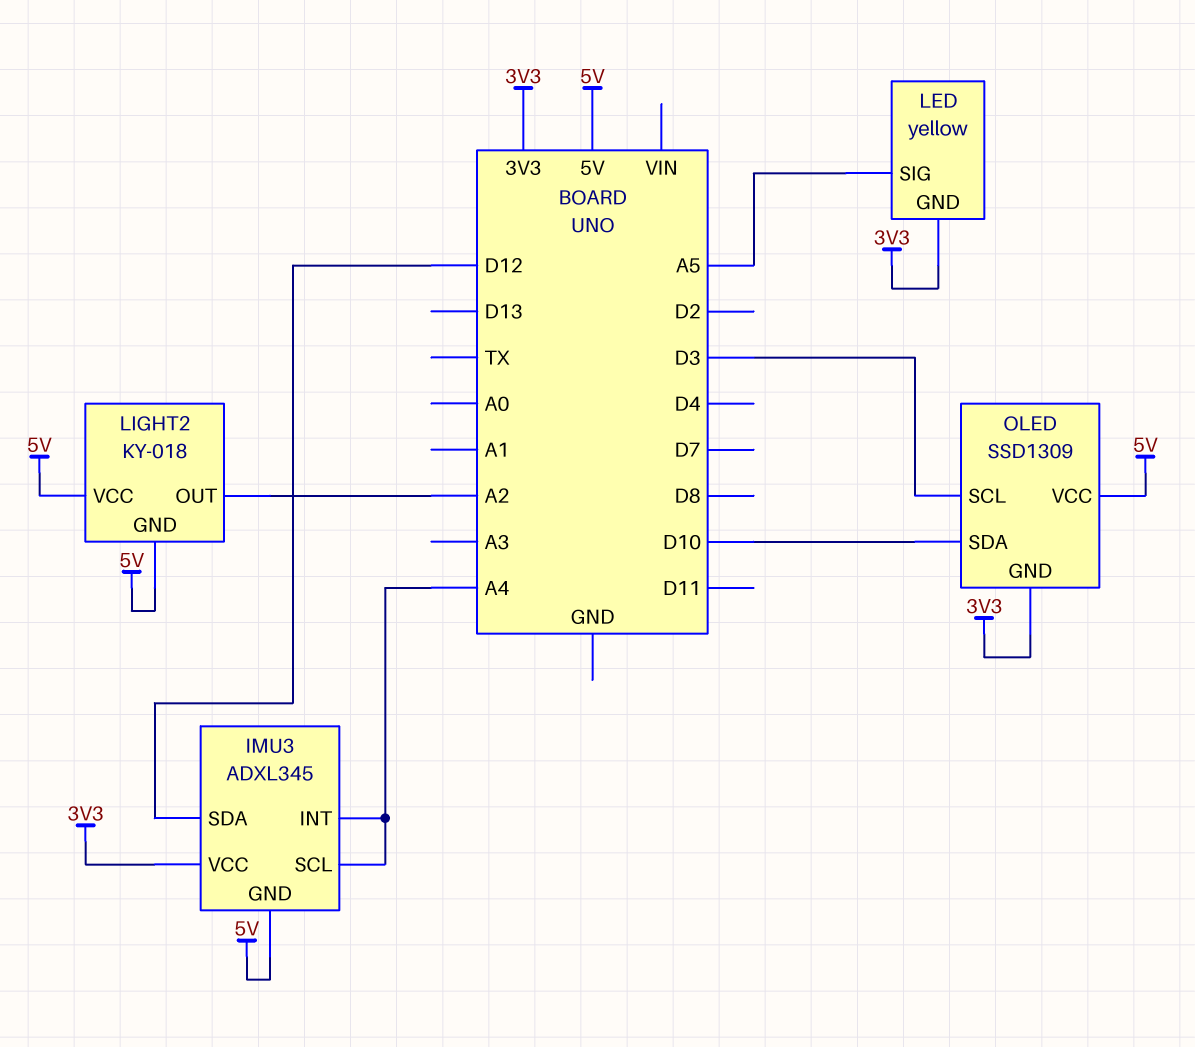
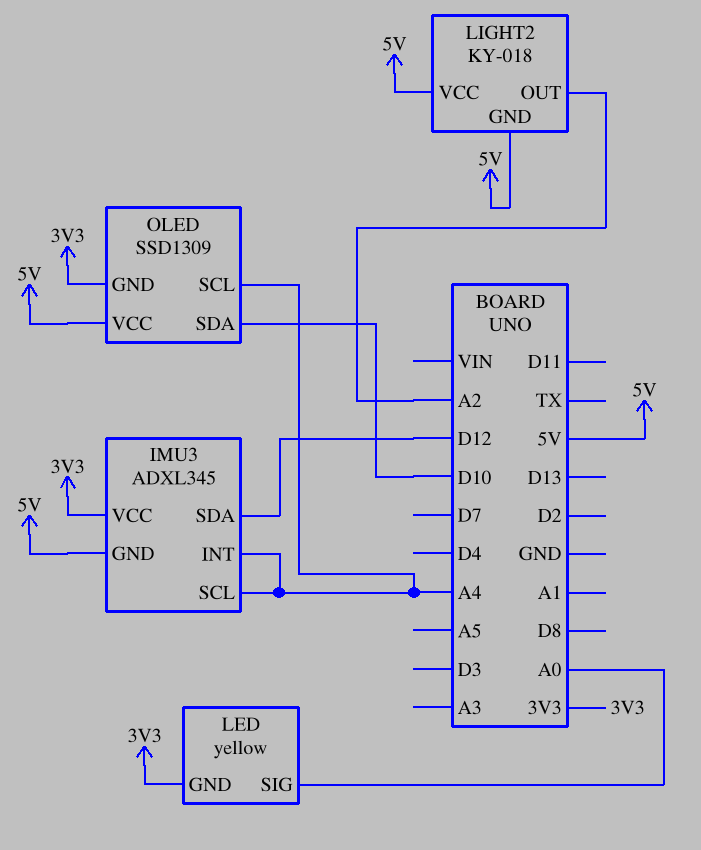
LED pin SIG: A5 -> A0
OLED pin SCL: D3 -> A4

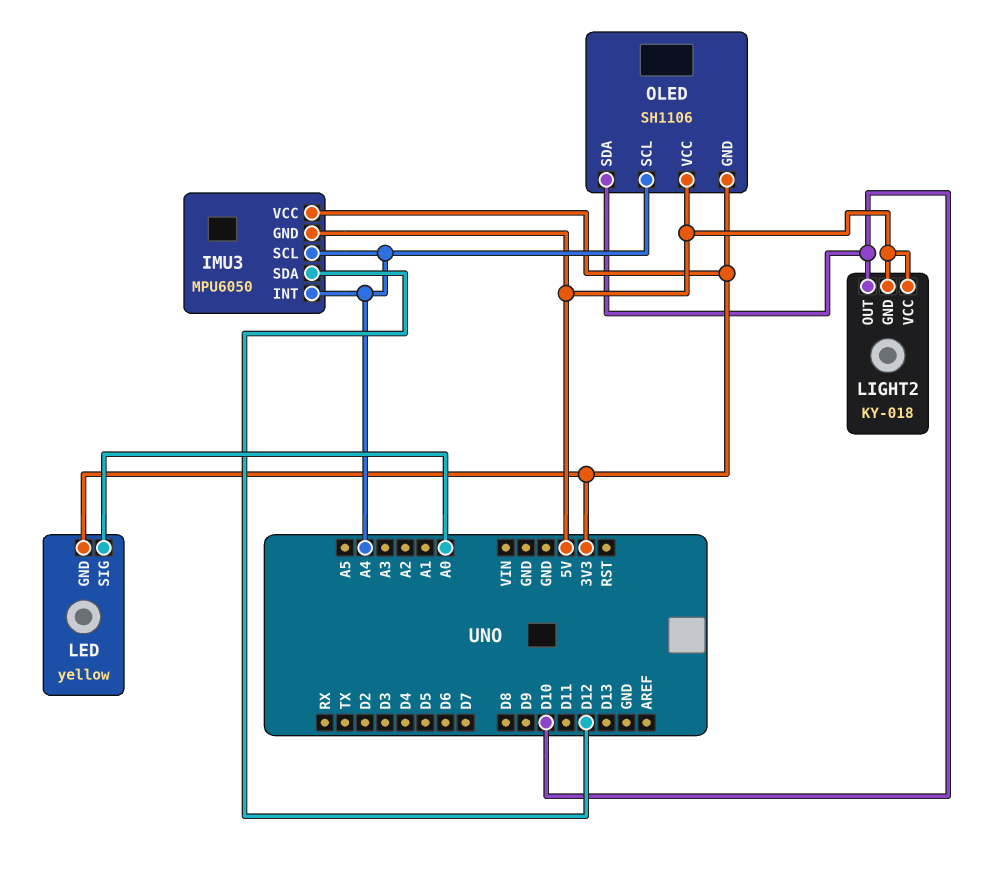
IMU3: ADXL345 -> MPU6050
LIGHT2 pin OUT: A2 -> D10
OLED: SSD1309 -> SH1106

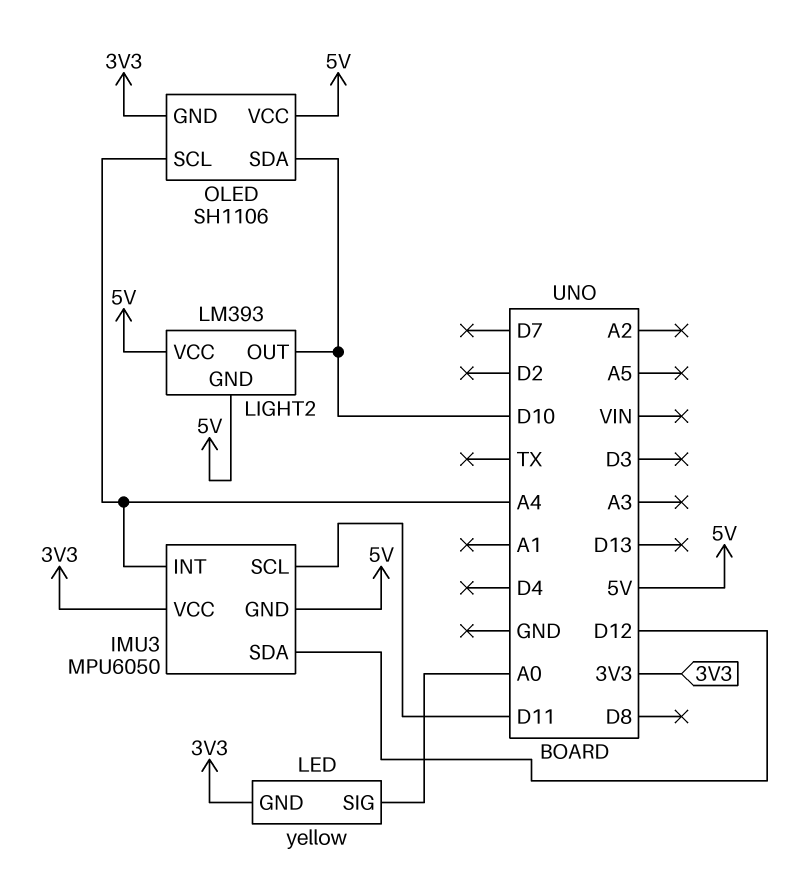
IMU3 pin SCL: A4 -> D11
LIGHT2: KY-018 -> LM393

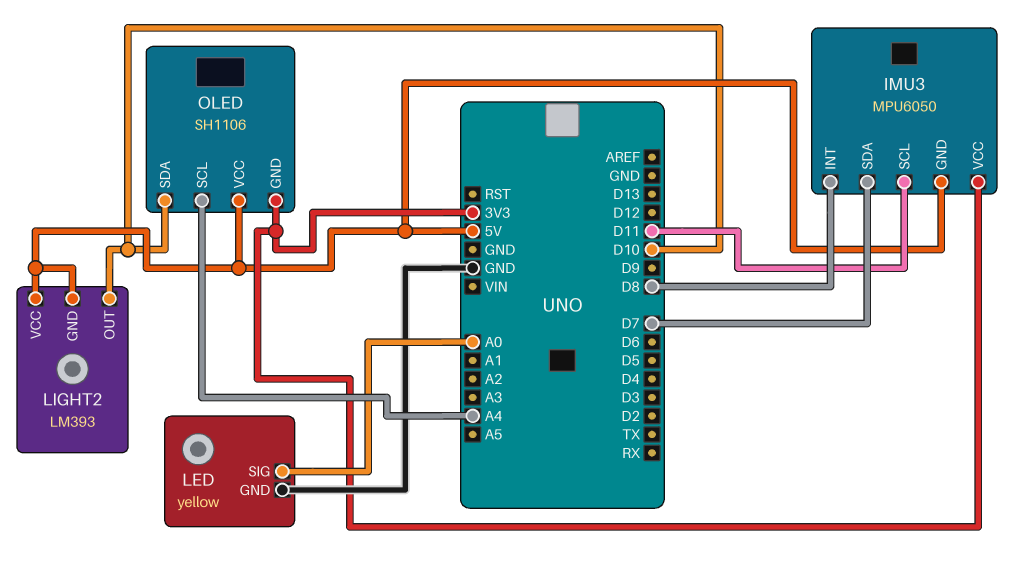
IMU3 pin INT: A4 -> D8
IMU3 pin SDA: D12 -> D7
LED pin GND: 3V3 -> GND

